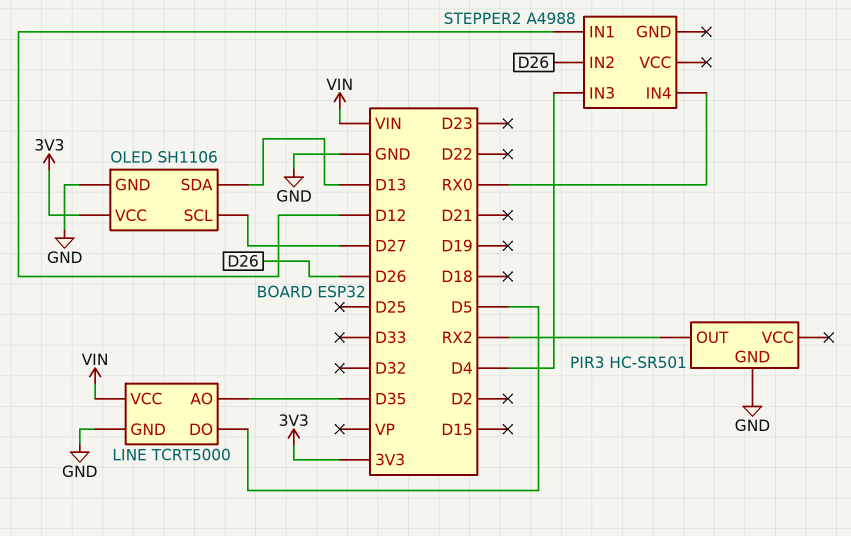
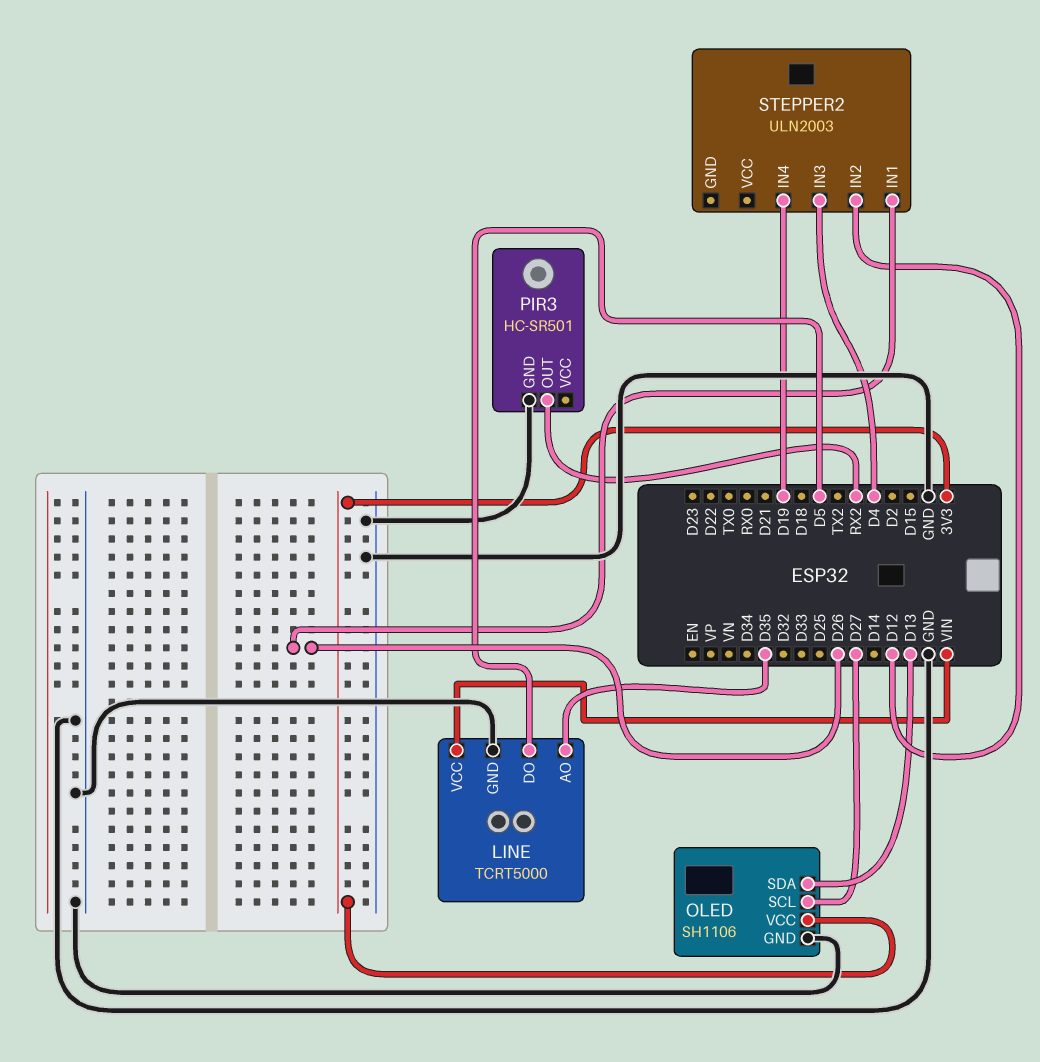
STEPPER2: A4988 -> ULN2003
STEPPER2 pin IN1: D12 -> D26
STEPPER2 pin IN2: D26 -> D12
STEPPER2 pin IN4: RX0 -> D19

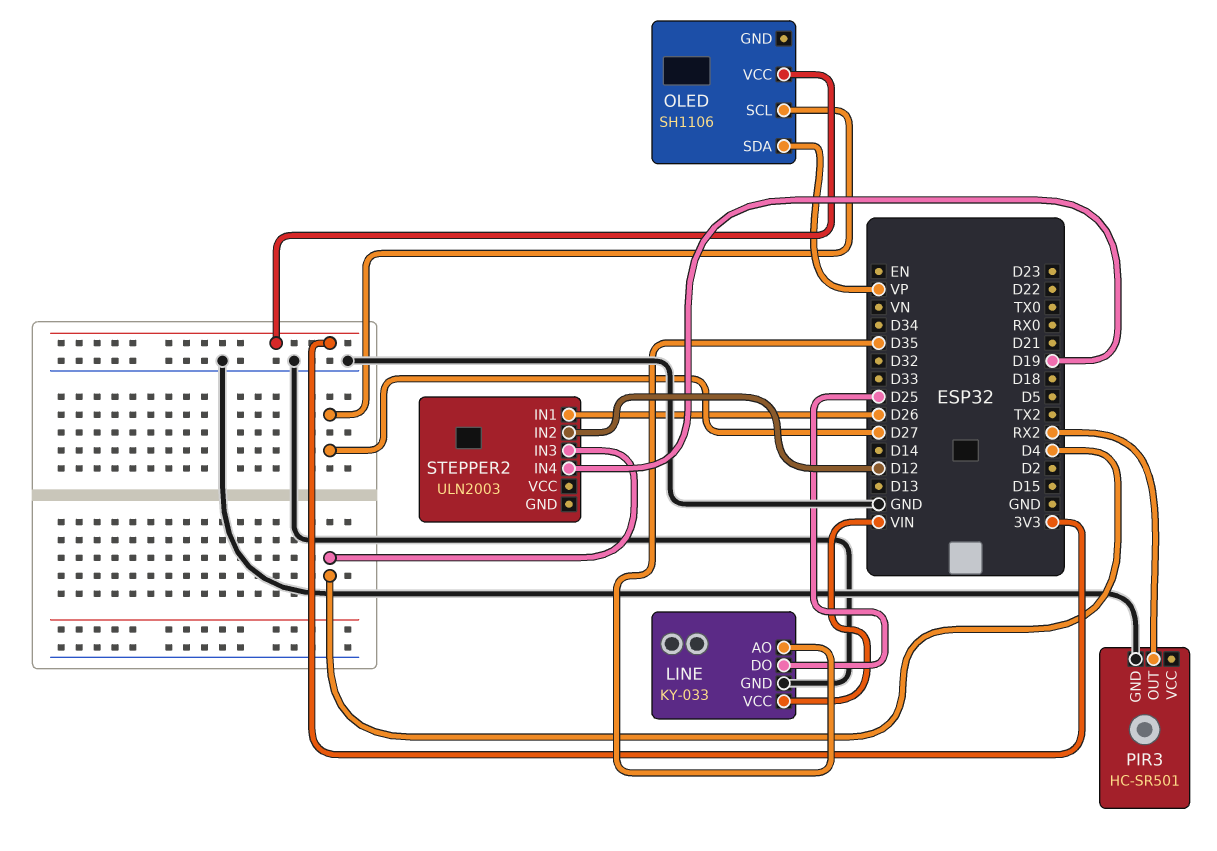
LINE: TCRT5000 -> KY-033
LINE pin DO: D5 -> D25
OLED pin GND: GND -> none
OLED pin SDA: D13 -> VP

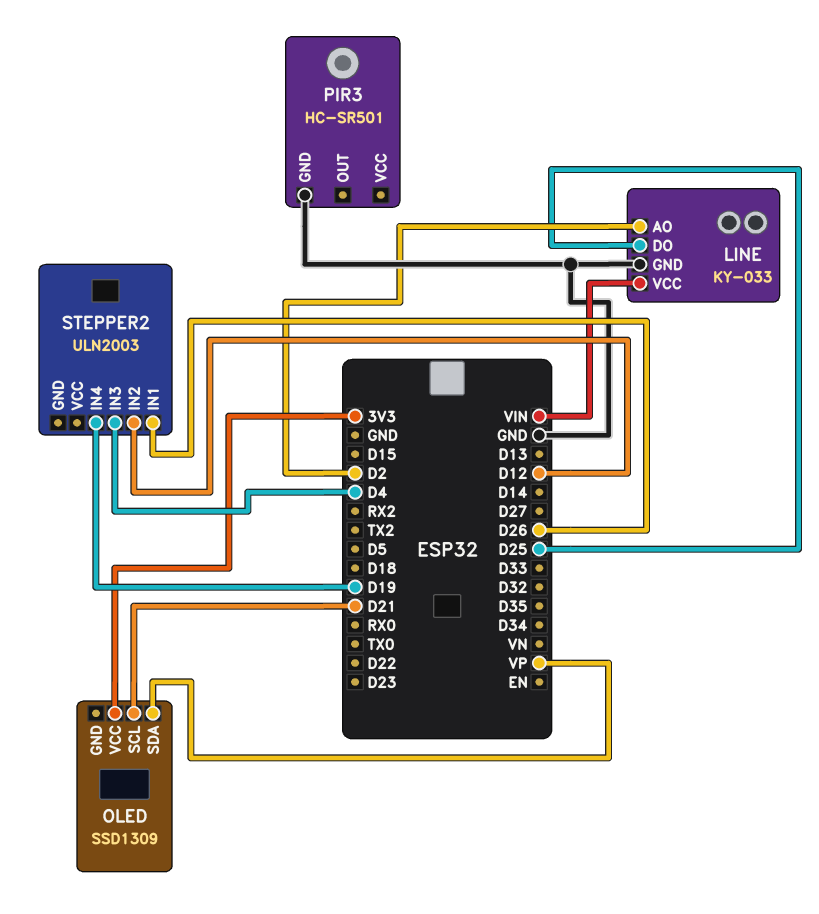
LINE pin AO: D35 -> D2
OLED: SH1106 -> SSD1309
OLED pin SCL: D27 -> D21
PIR3 pin OUT: RX2 -> none

